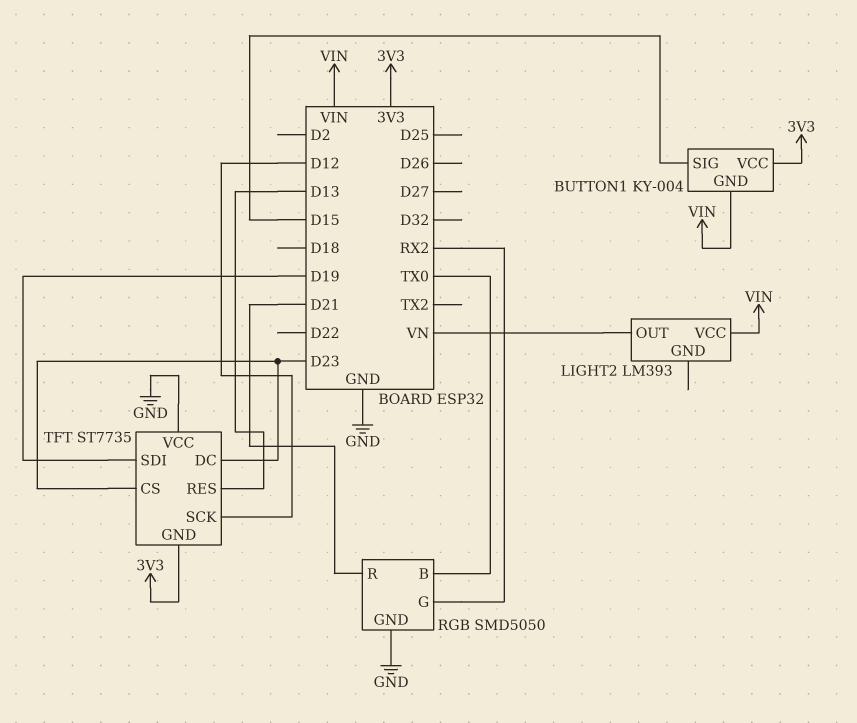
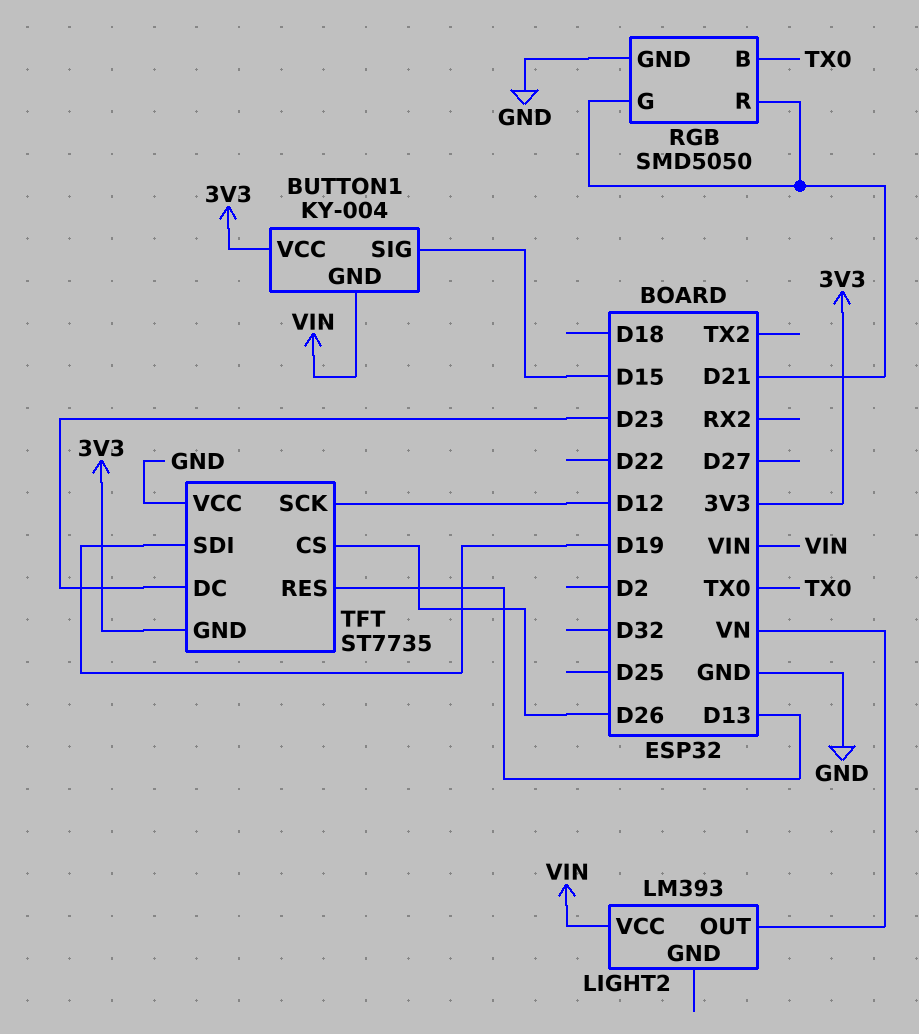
RGB pin G: RX2 -> D21
TFT pin CS: D23 -> D26

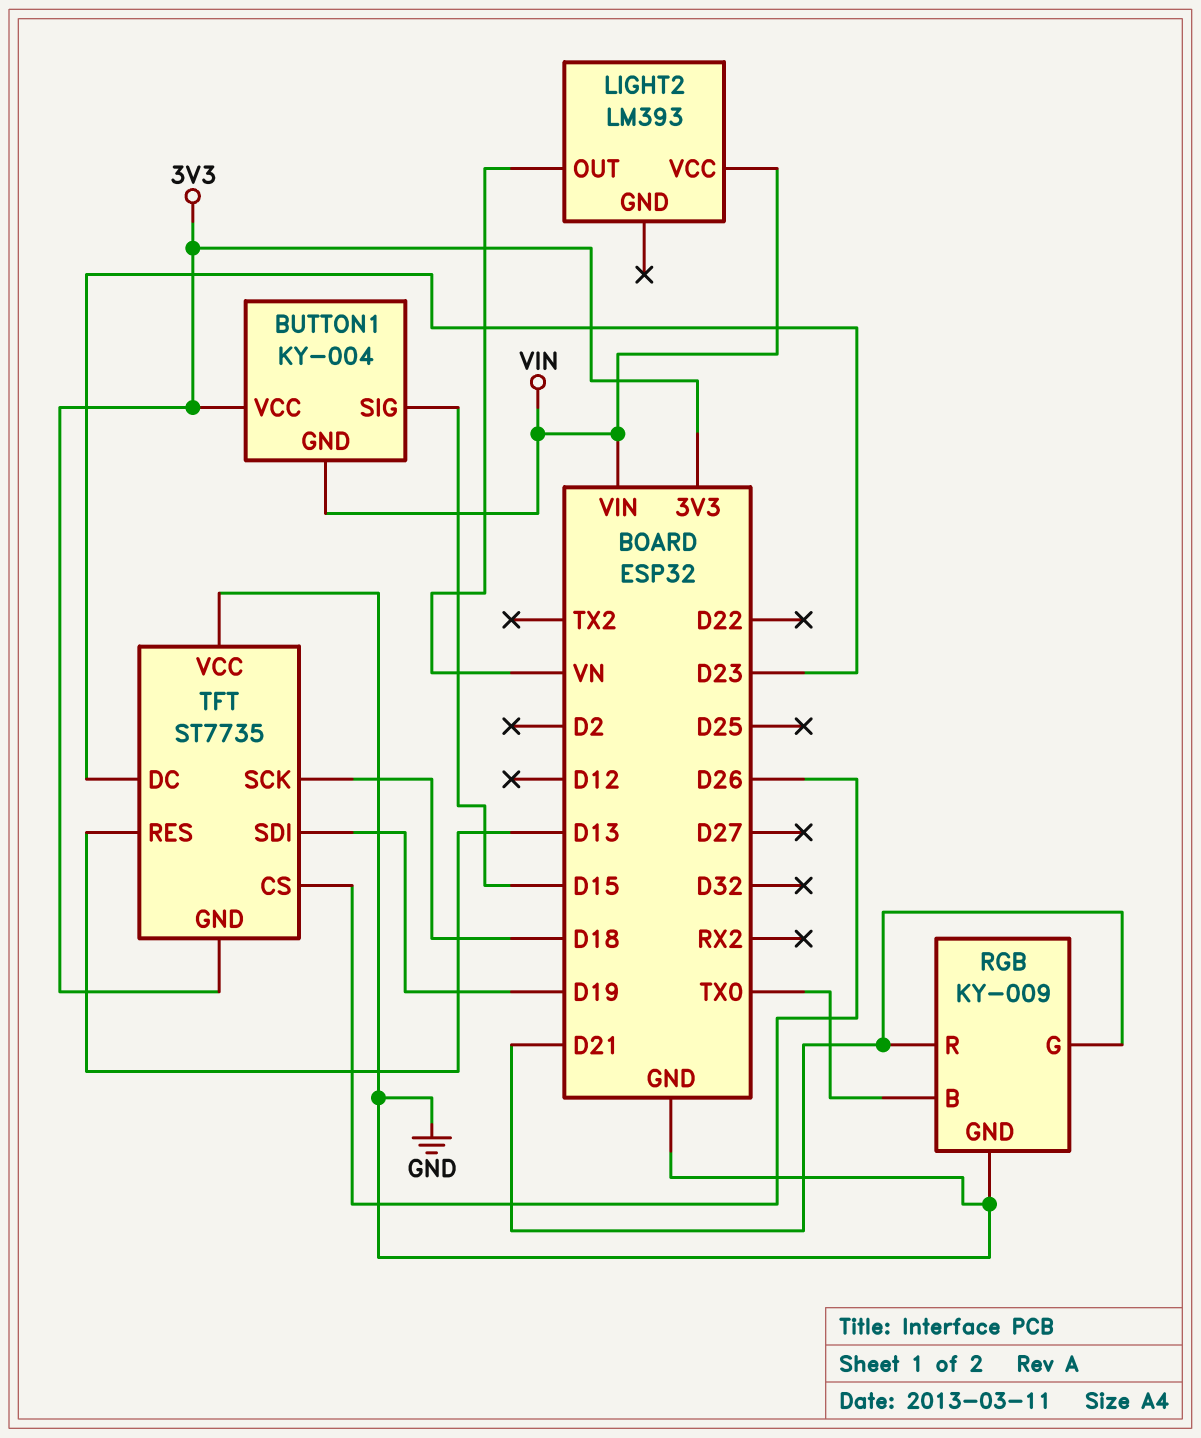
RGB: SMD5050 -> KY-009
TFT pin SCK: D12 -> D18

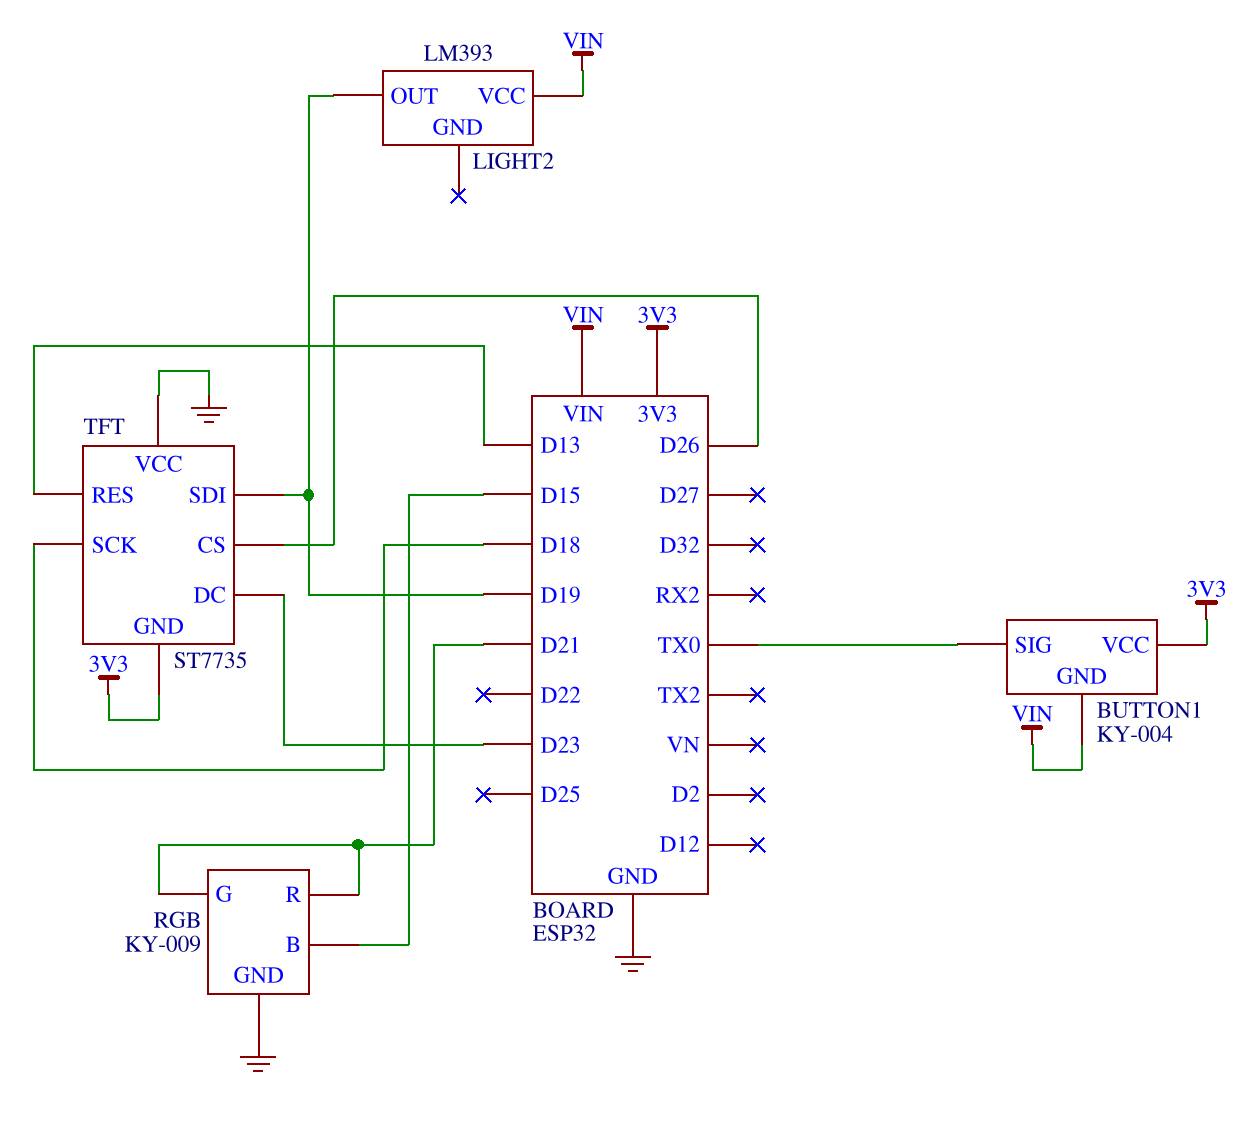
BUTTON1 pin SIG: D15 -> TX0
LIGHT2 pin OUT: VN -> D19
RGB pin B: TX0 -> D15

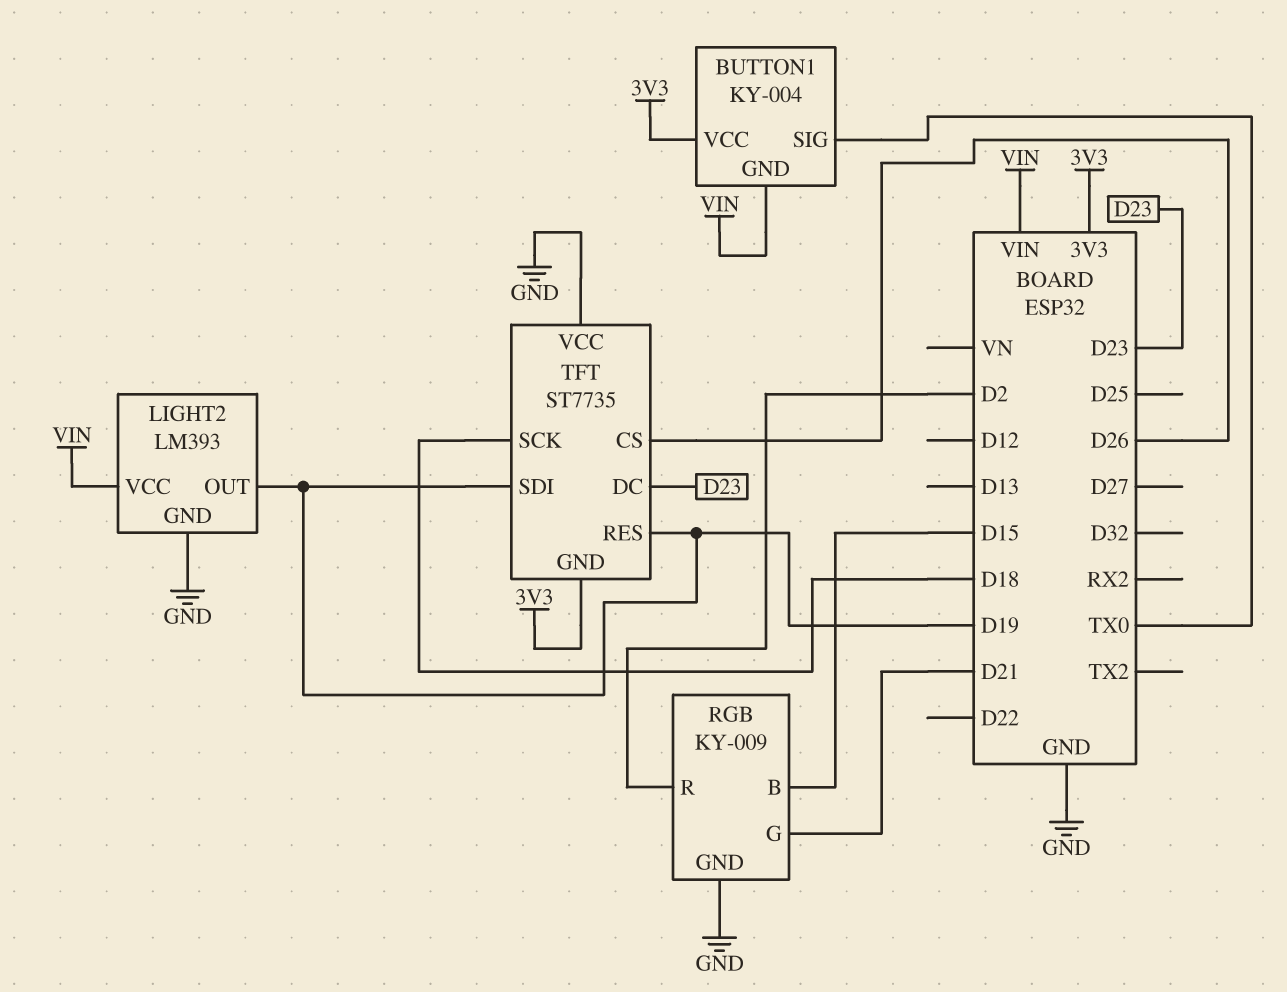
LIGHT2 pin GND: none -> GND
RGB pin R: D21 -> D2
TFT pin RES: D13 -> D19

